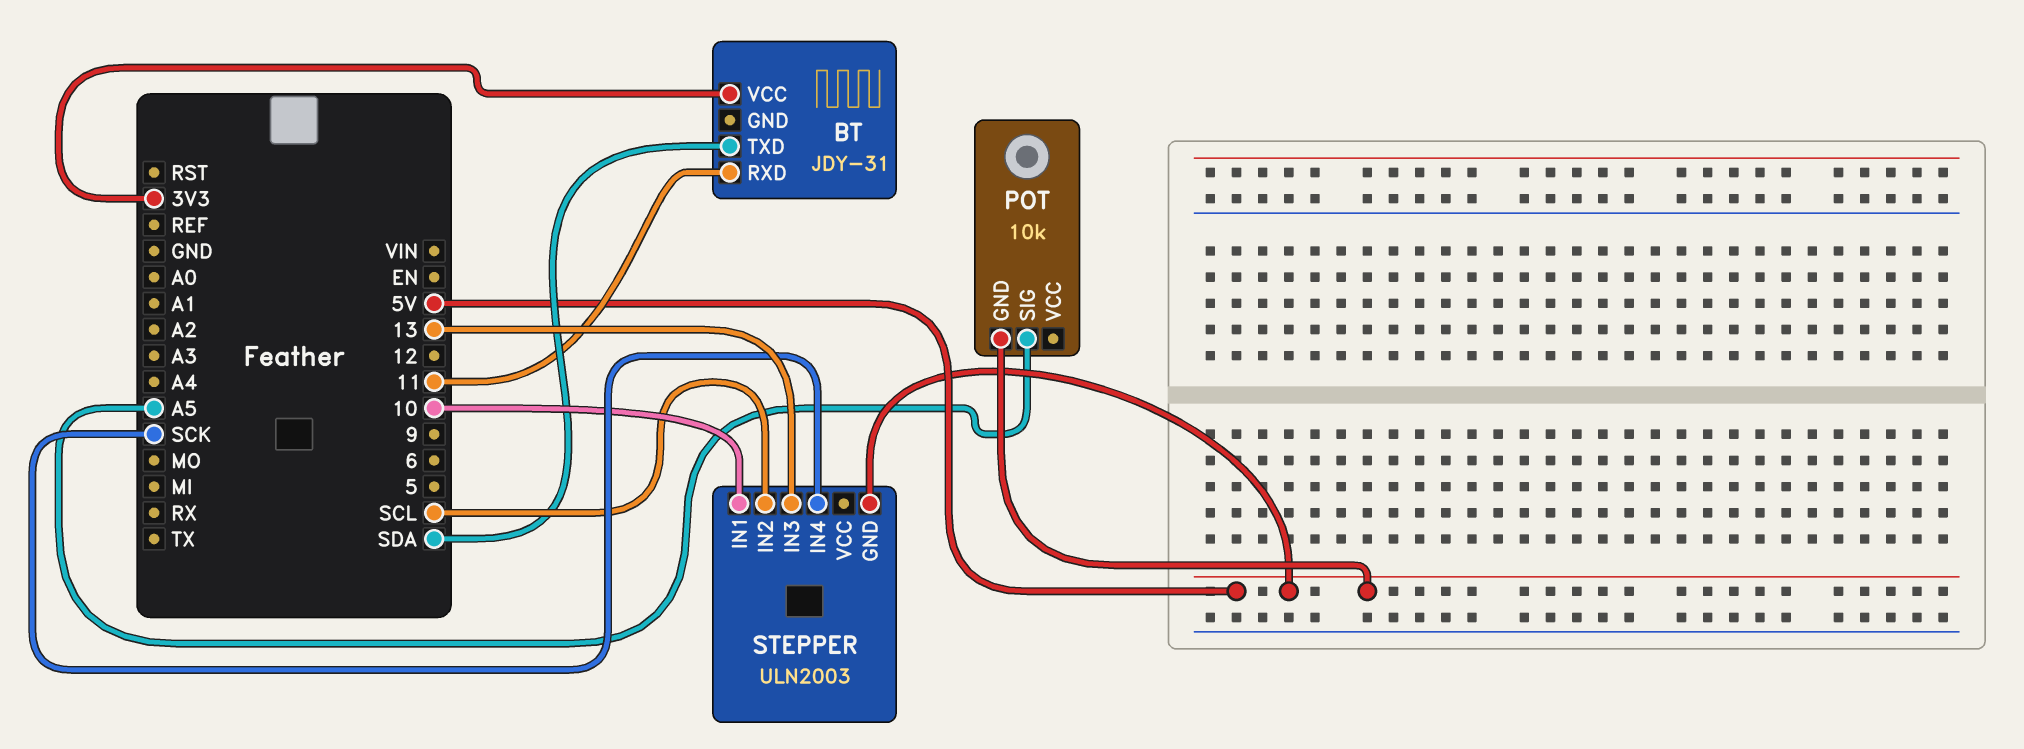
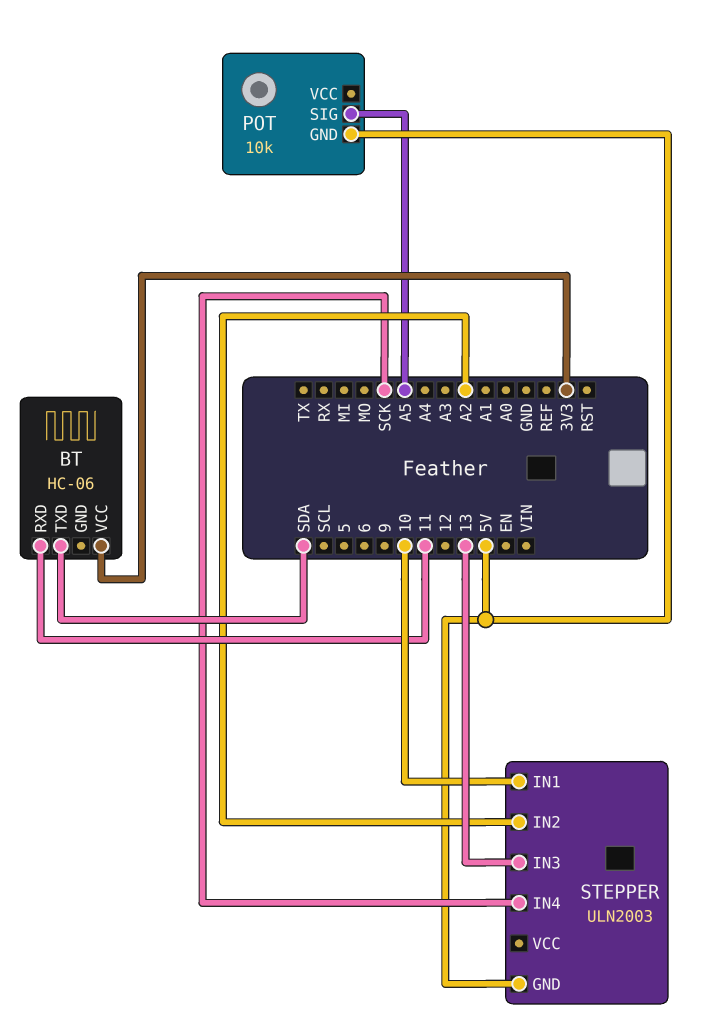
BT: JDY-31 -> HC-06
STEPPER pin IN2: SCL -> A2

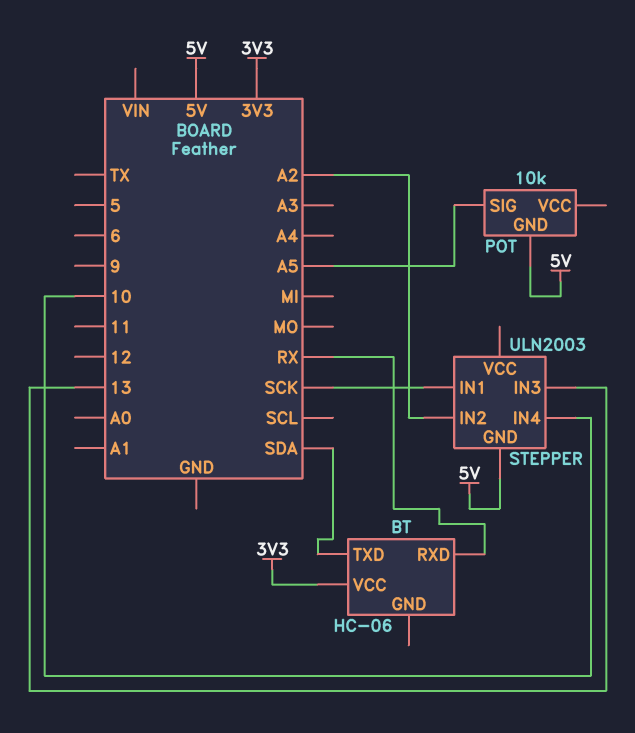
BT pin RXD: 11 -> RX
STEPPER pin IN1: 10 -> SCK
STEPPER pin IN4: SCK -> 10

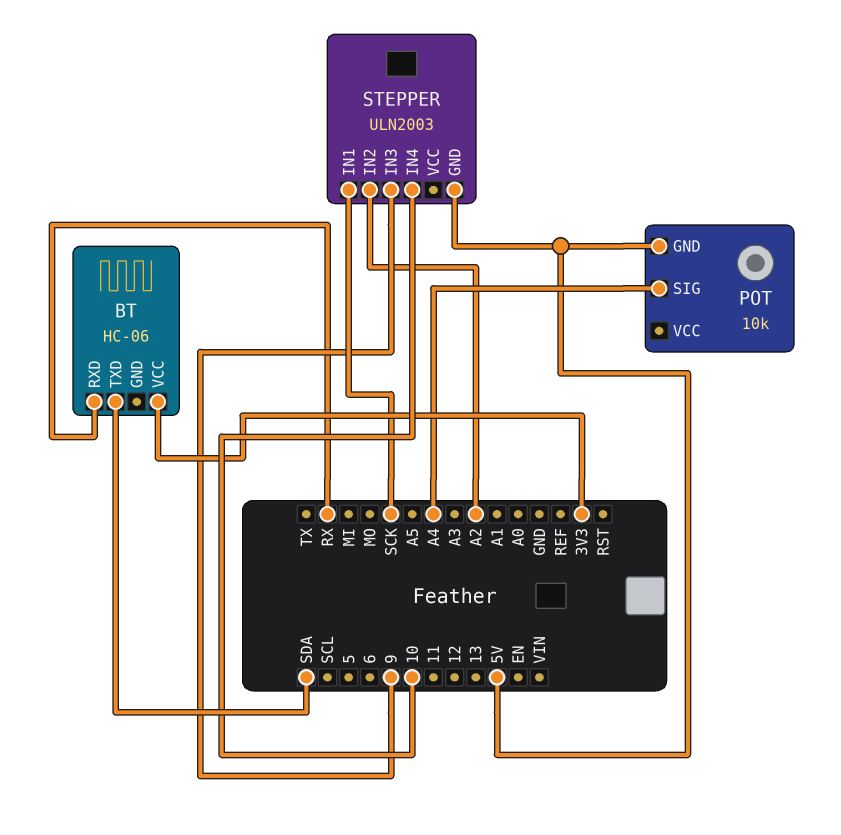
POT pin SIG: A5 -> A4
STEPPER pin IN3: 13 -> 9

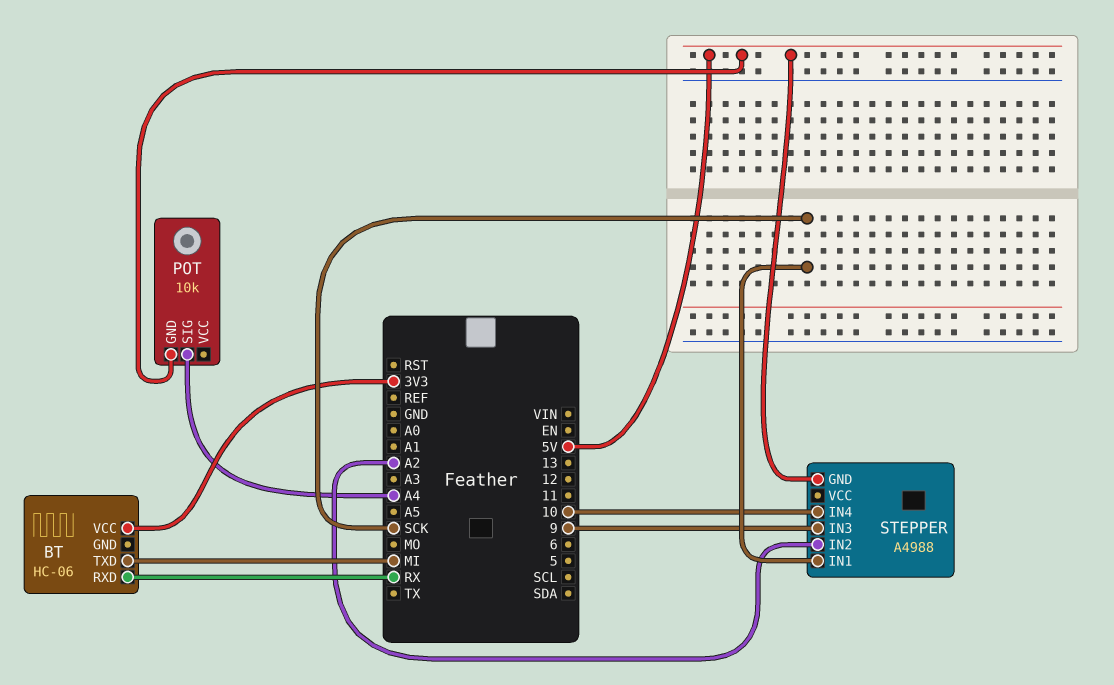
BT pin TXD: SDA -> MI
STEPPER: ULN2003 -> A4988

